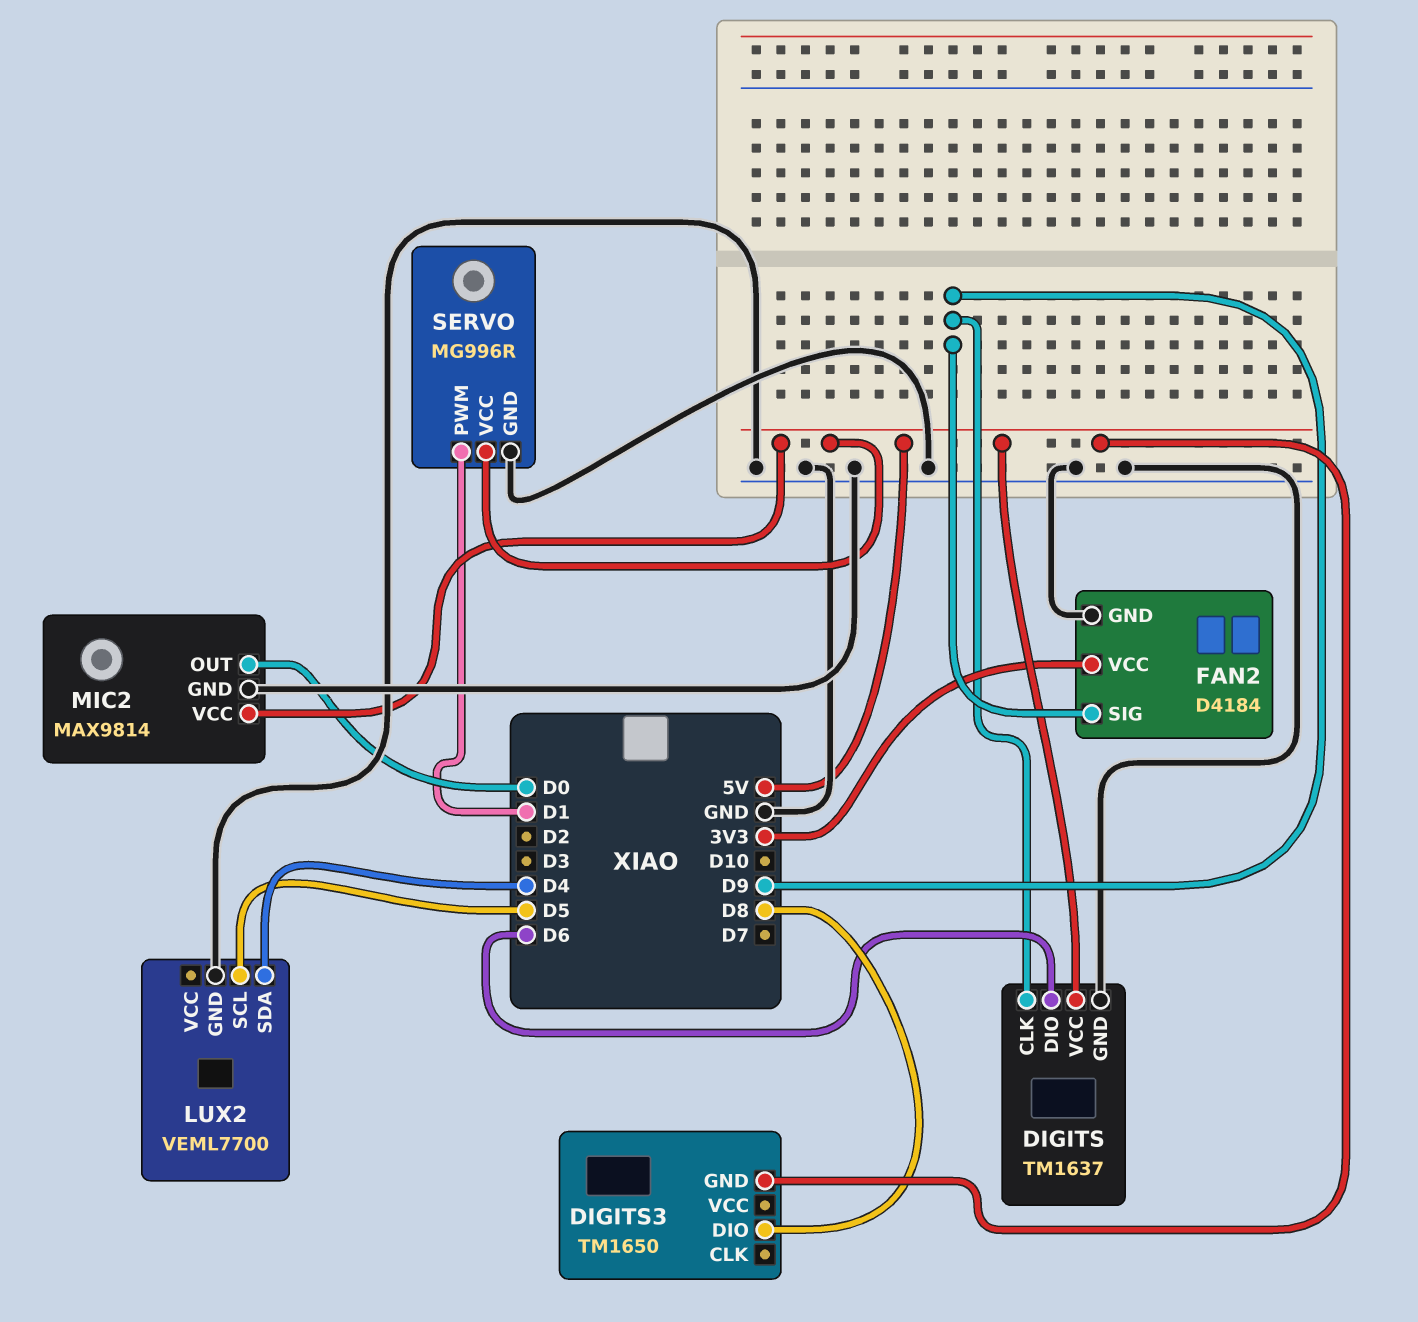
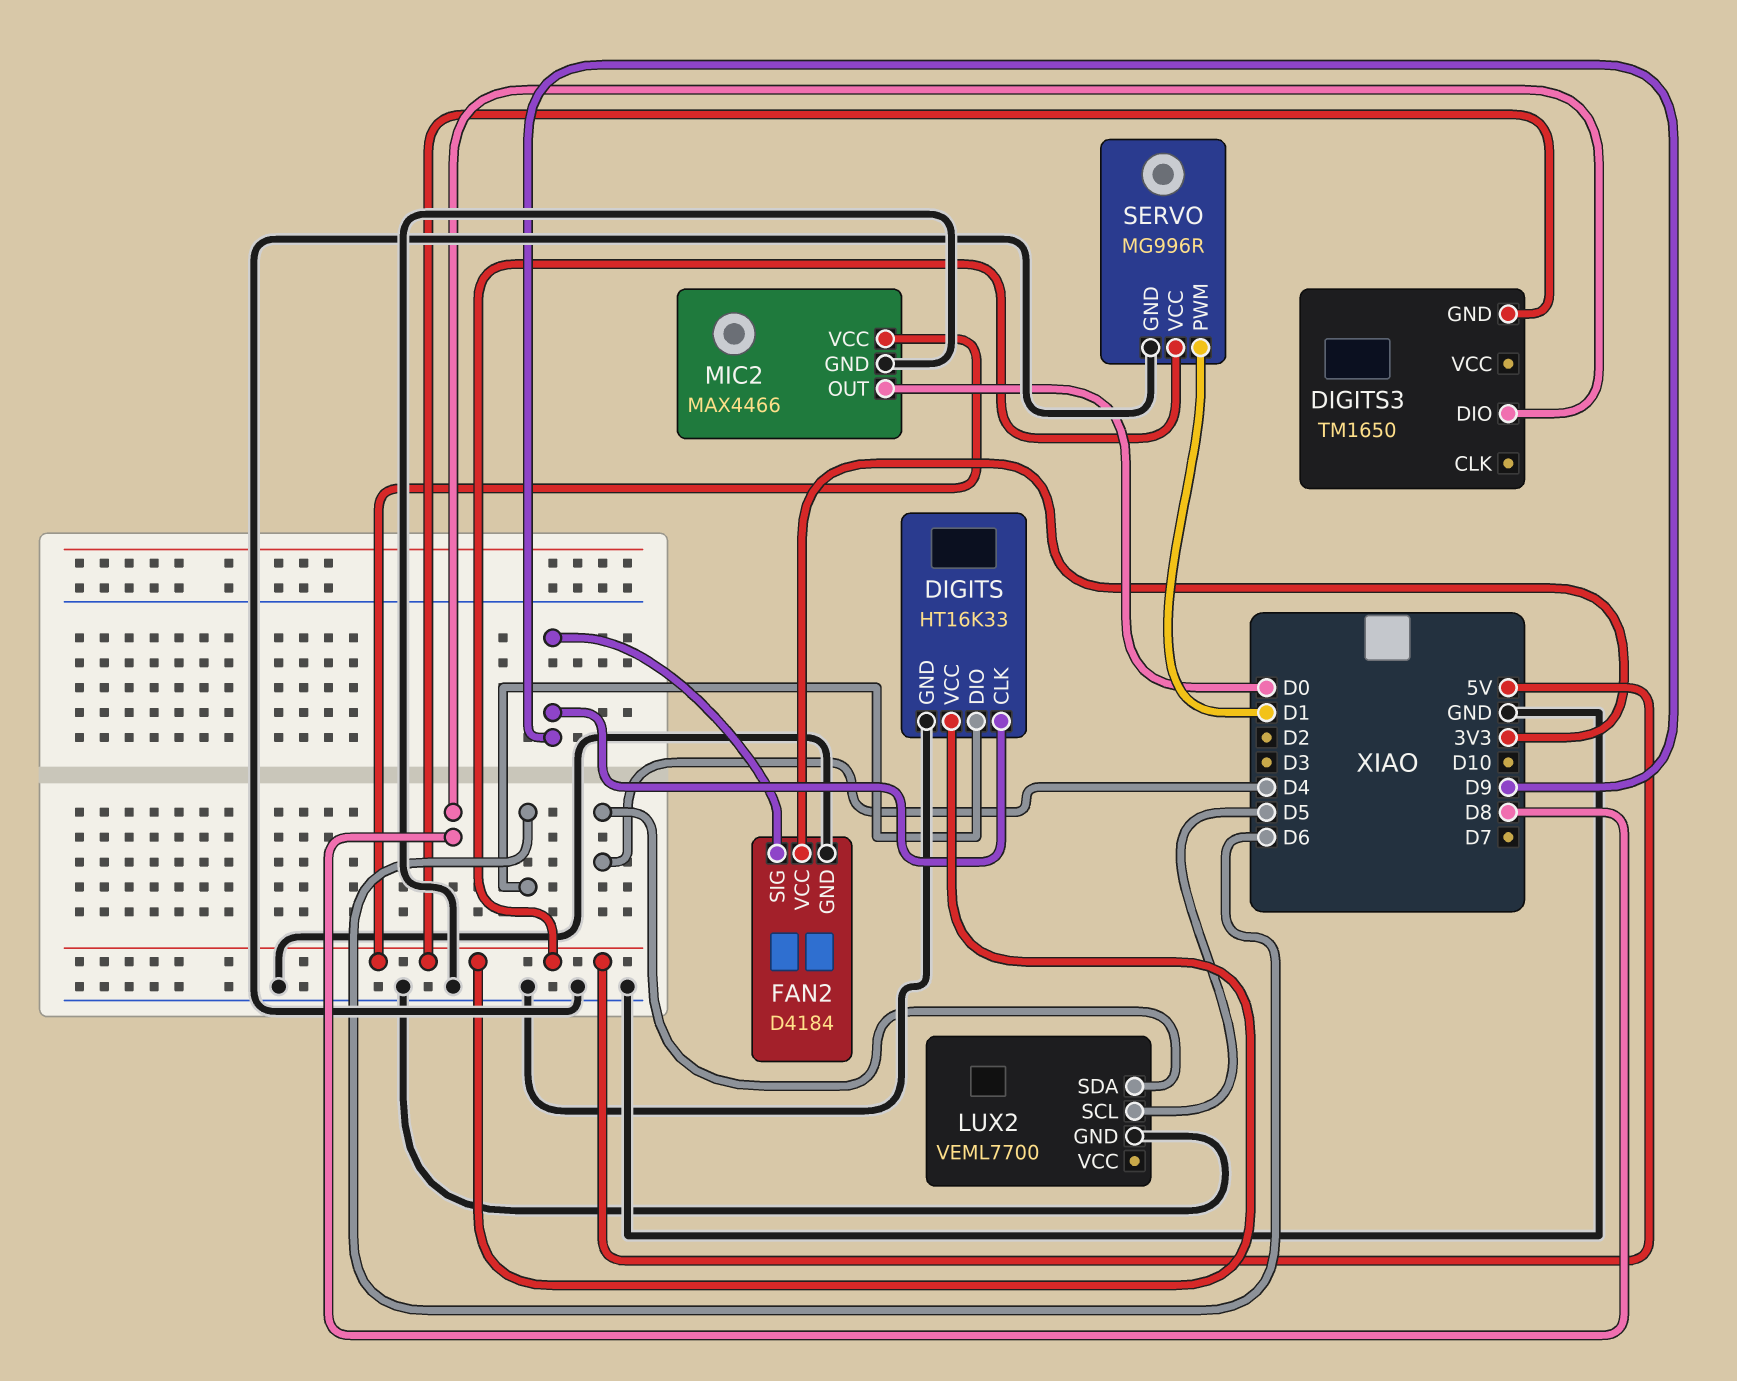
DIGITS: TM1637 -> HT16K33
MIC2: MAX9814 -> MAX4466

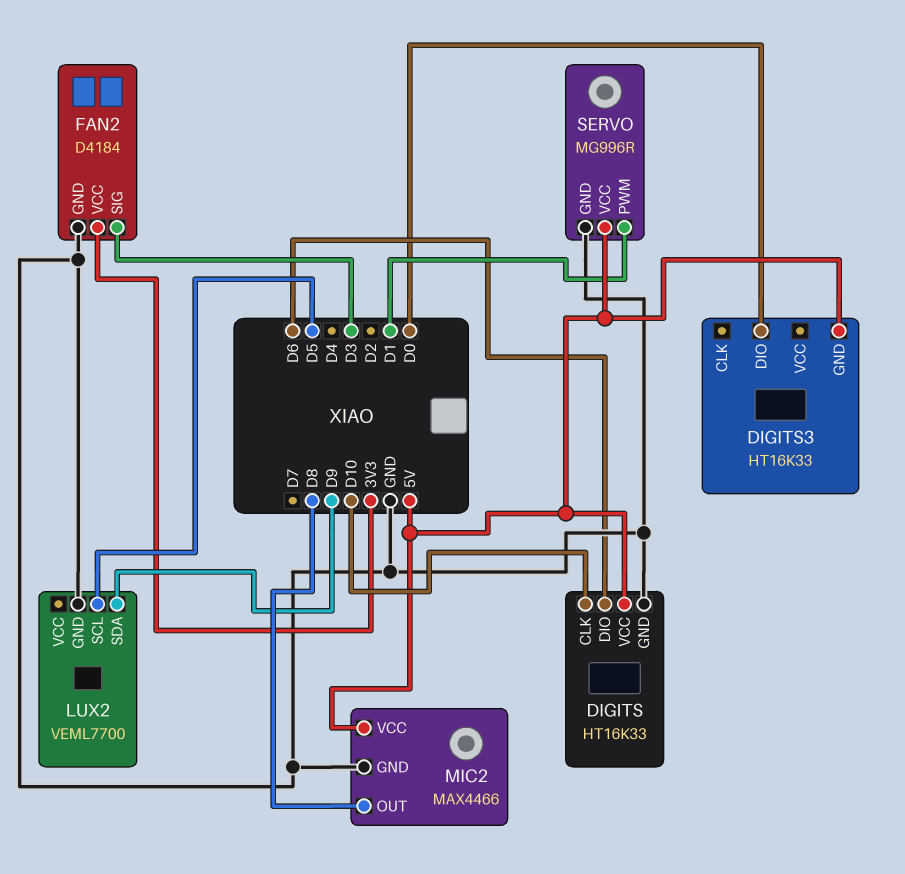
DIGITS pin CLK: D9 -> D10
DIGITS3: TM1650 -> HT16K33
DIGITS3 pin DIO: D8 -> D0
FAN2 pin SIG: D9 -> D3
LUX2 pin SDA: D4 -> D9
MIC2 pin OUT: D0 -> D8

